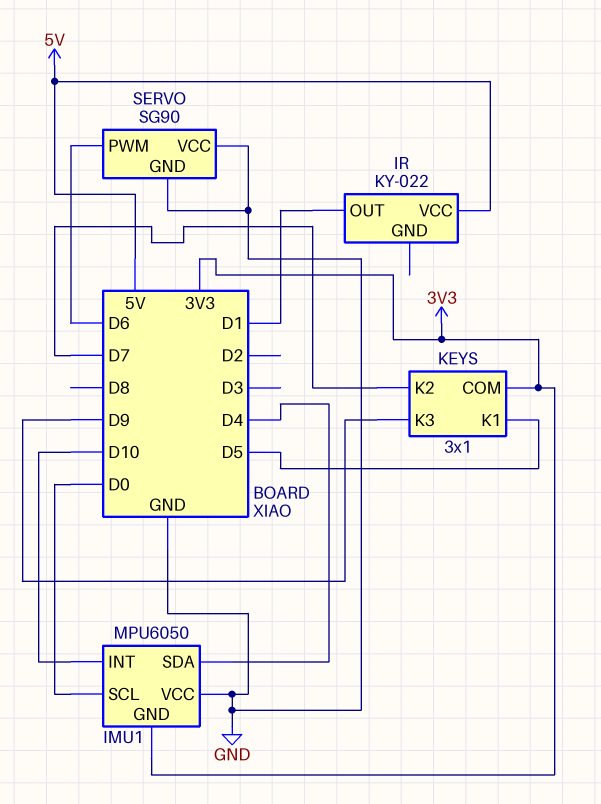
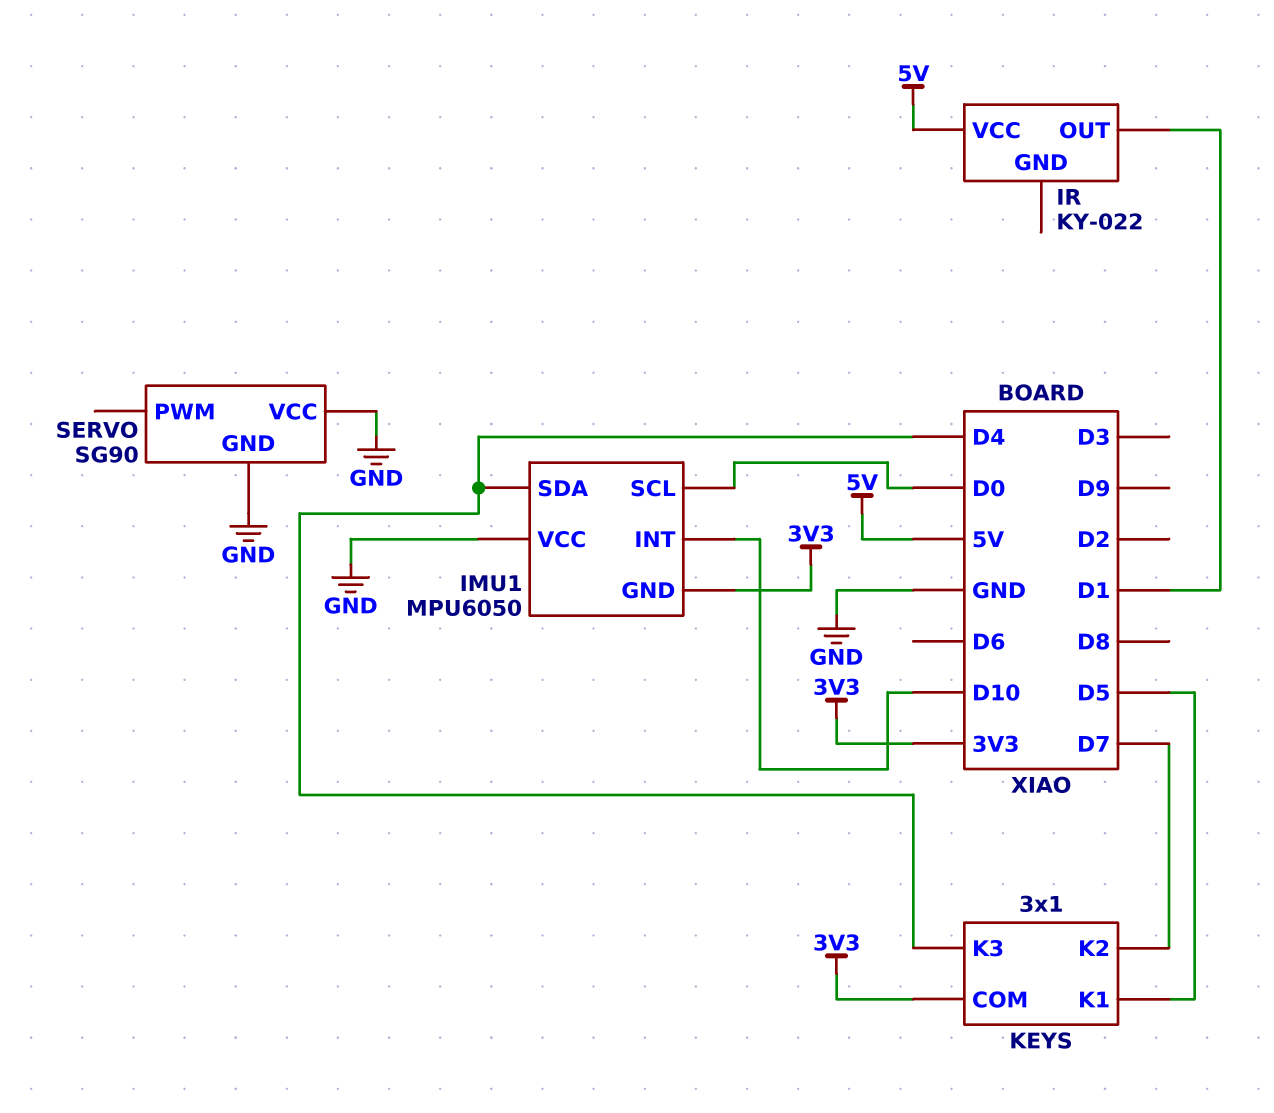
KEYS pin K3: D9 -> D4
SERVO pin PWM: D6 -> none

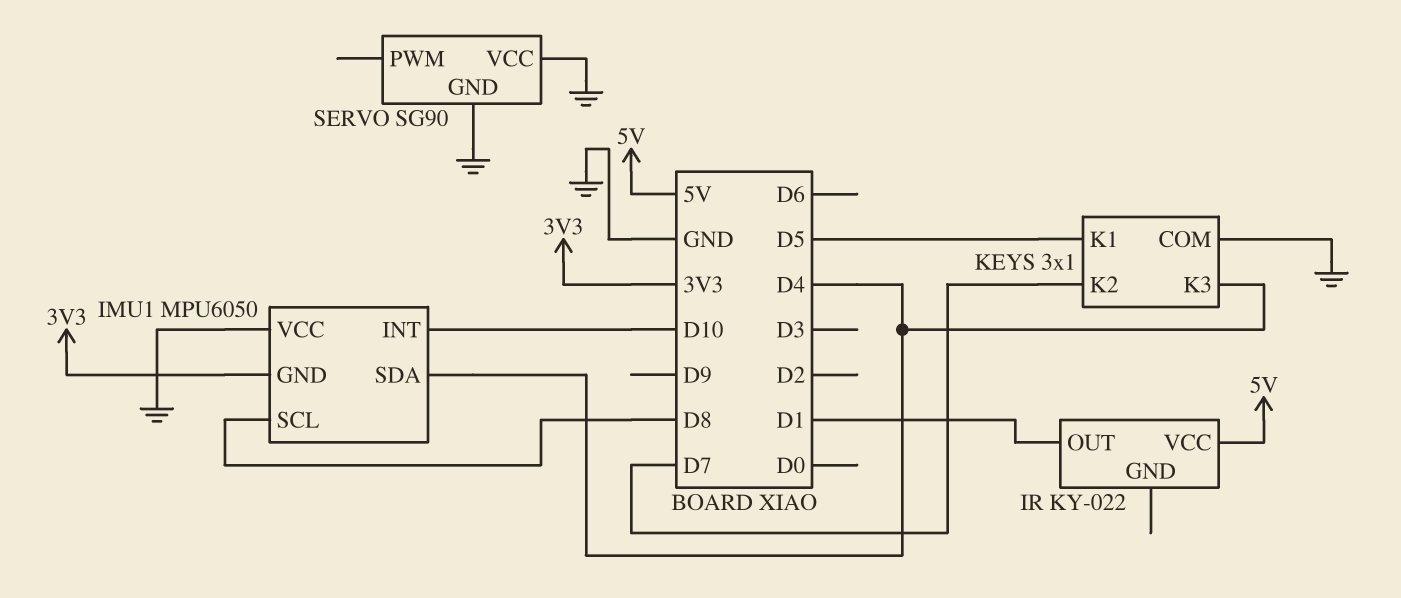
IMU1 pin SCL: D0 -> D8
KEYS pin COM: 3V3 -> GND

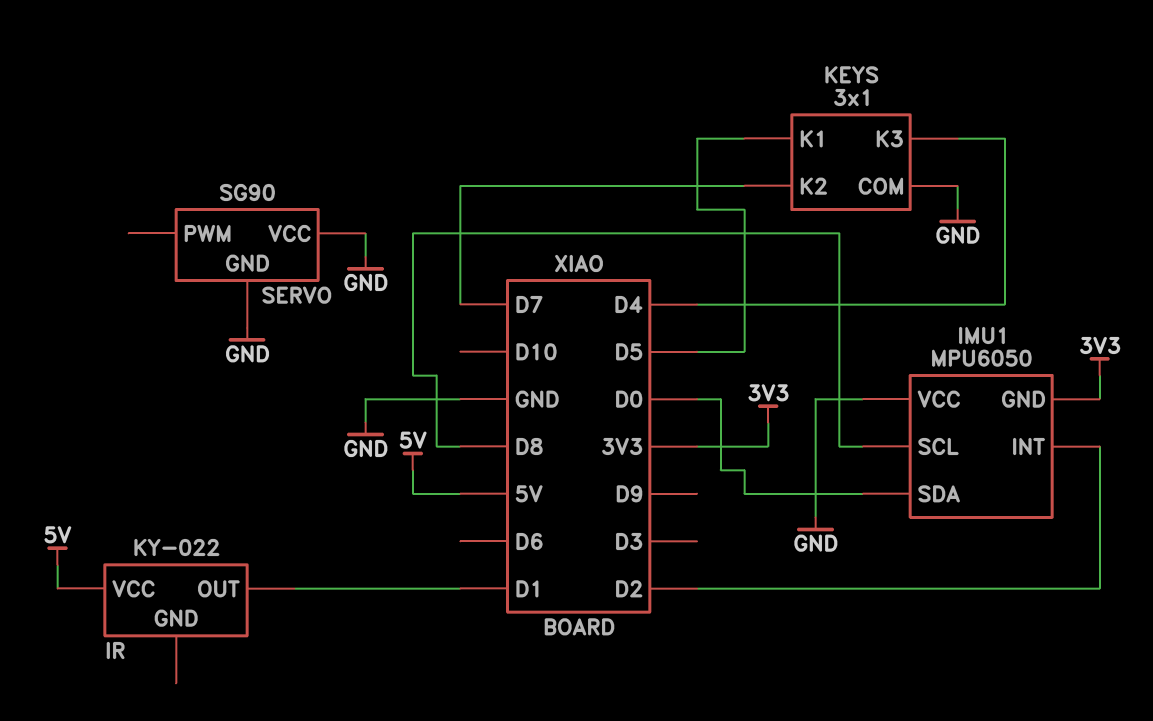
IMU1 pin INT: D10 -> D2
IMU1 pin SDA: D4 -> D0

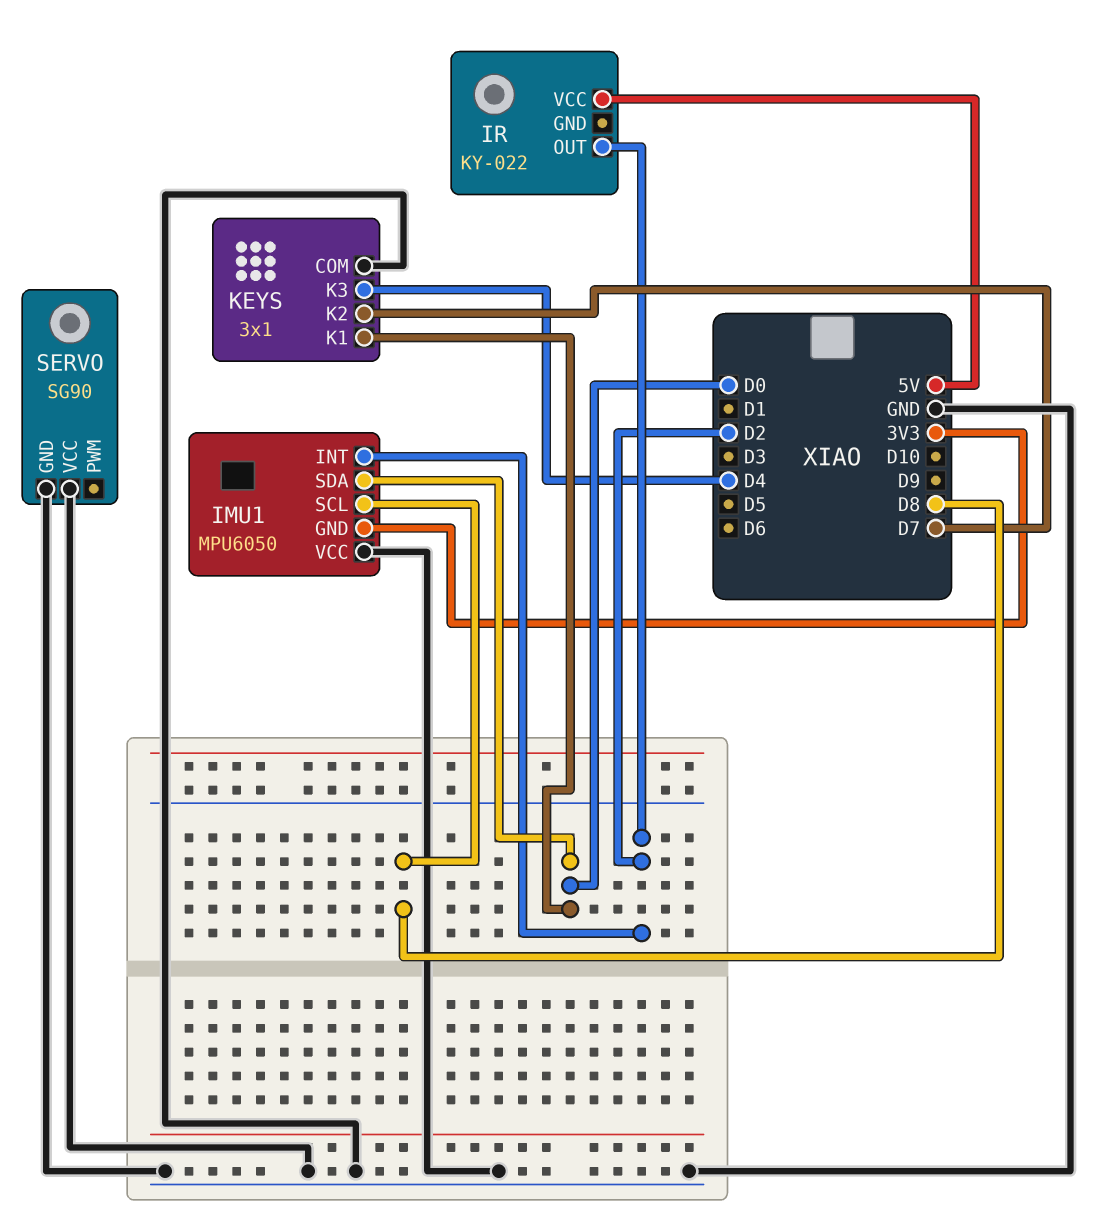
IR pin OUT: D1 -> D2
KEYS pin K1: D5 -> D0

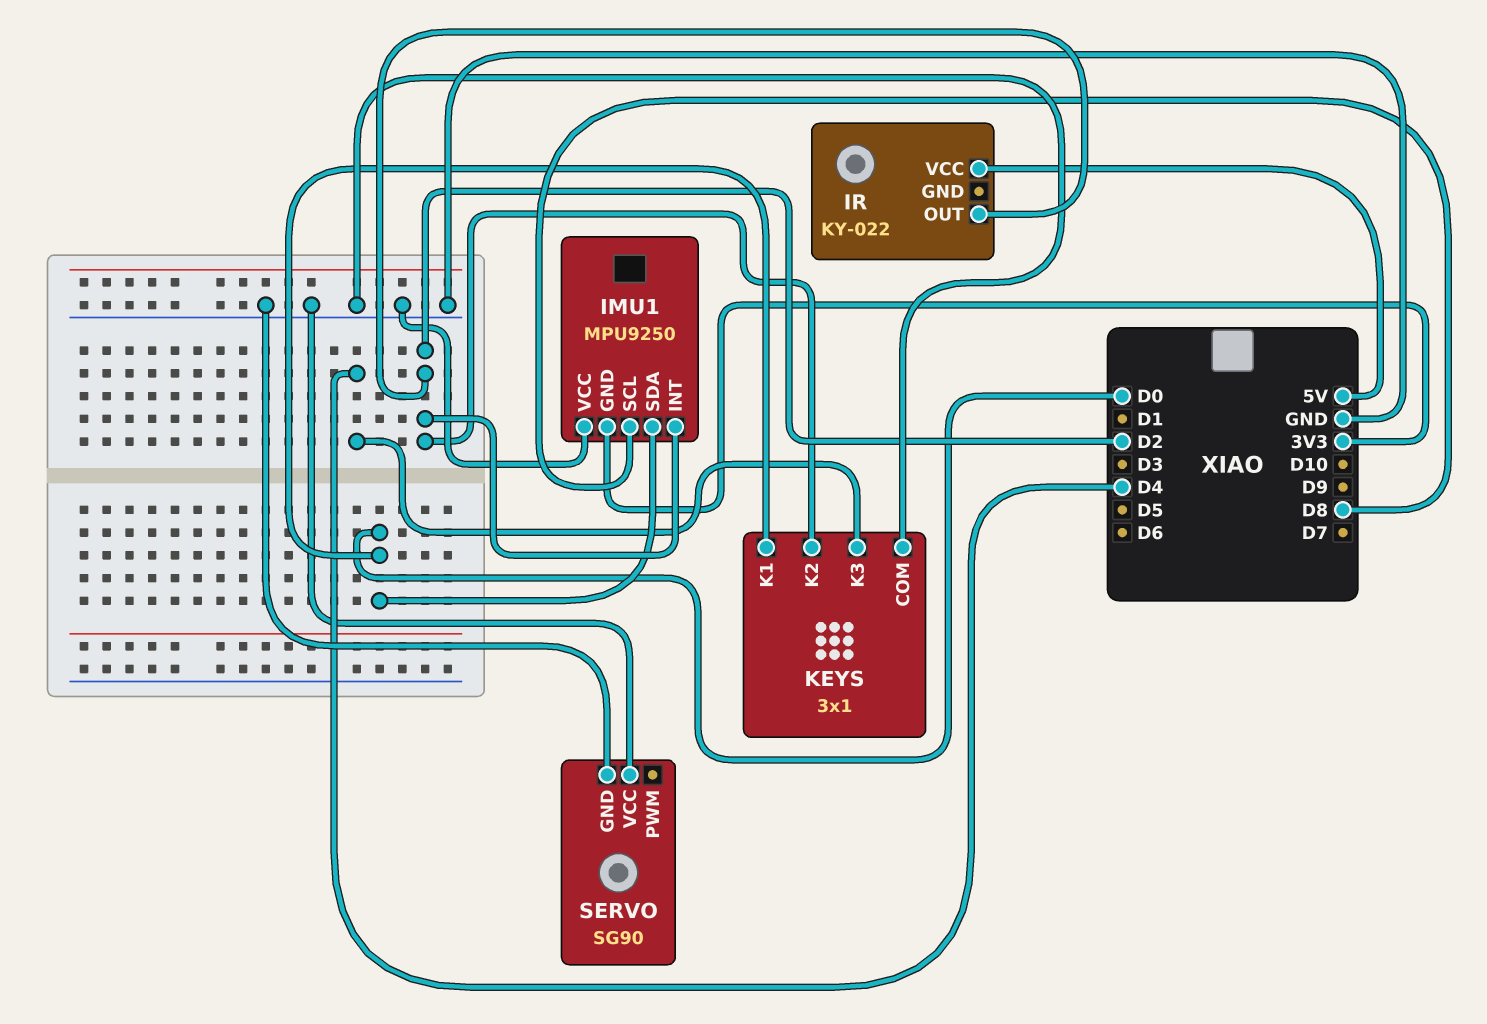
IMU1: MPU6050 -> MPU9250
KEYS pin K2: D7 -> D2

